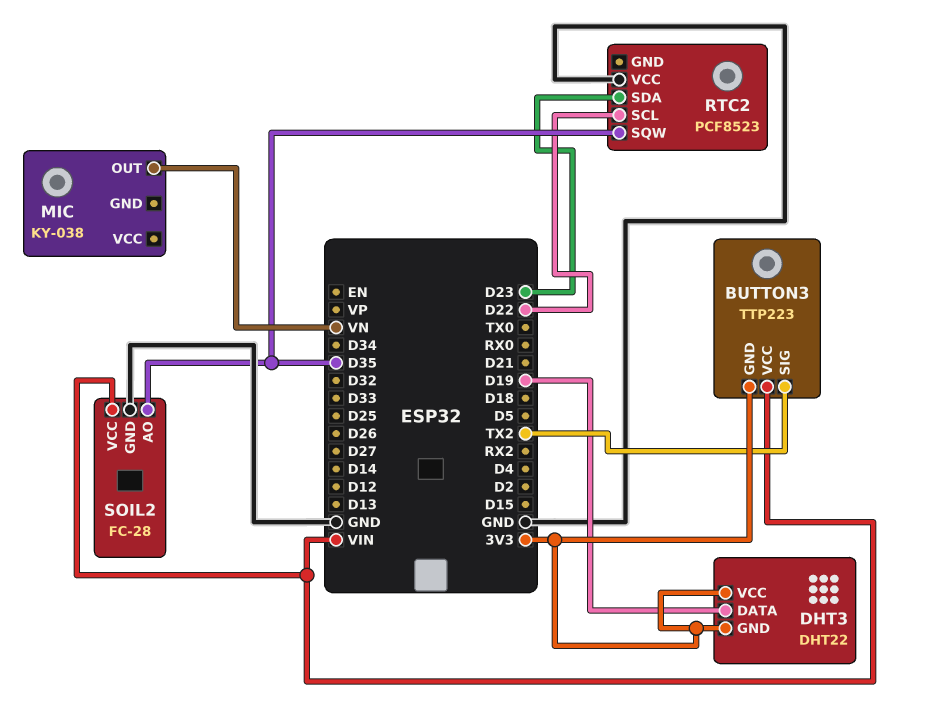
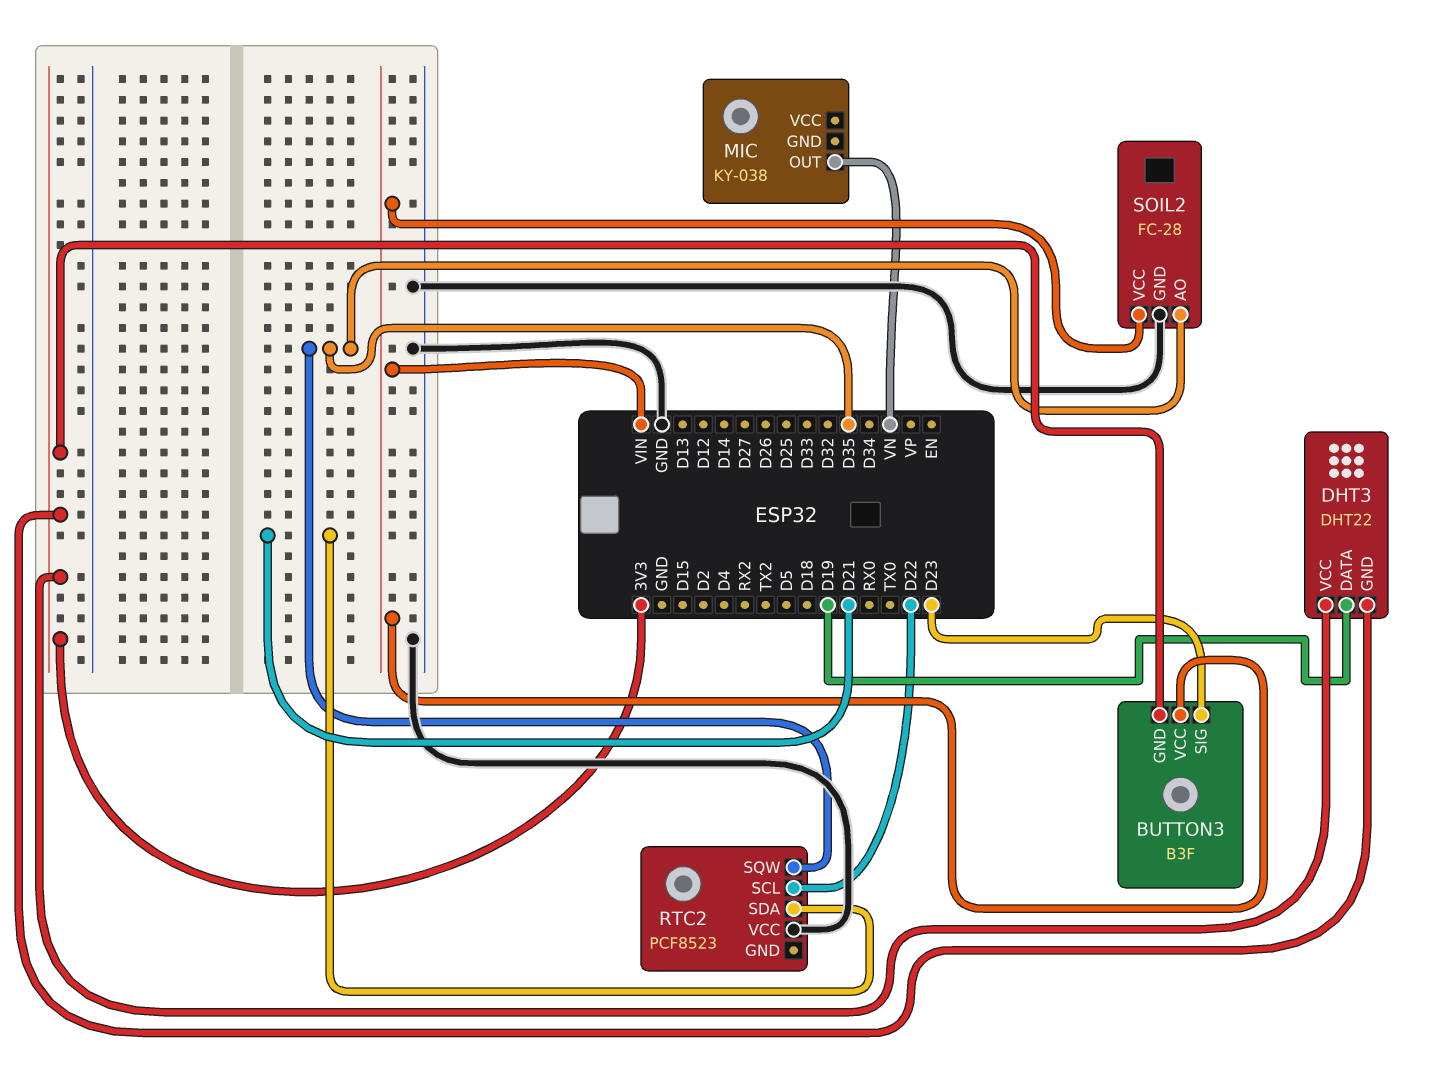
BUTTON3: TTP223 -> B3F
BUTTON3 pin SIG: TX2 -> D23
RTC2 pin SDA: D23 -> D21

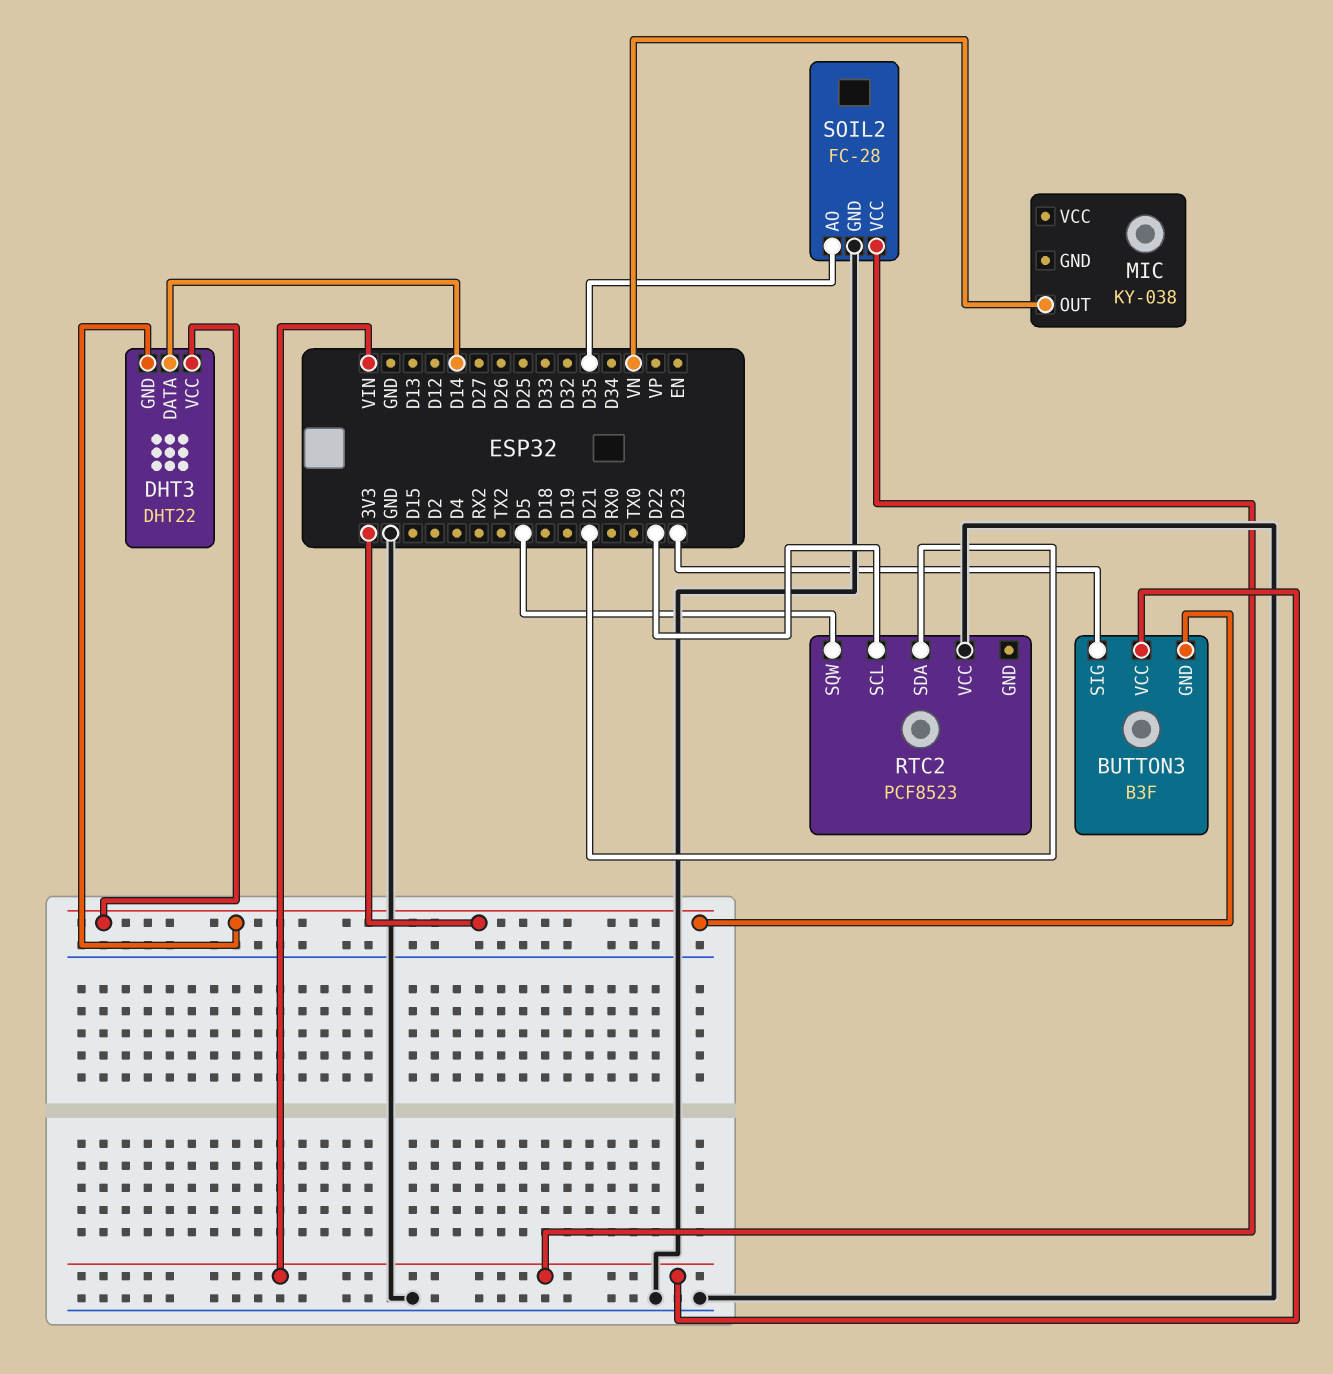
DHT3 pin DATA: D19 -> D14
RTC2 pin SQW: D35 -> D5

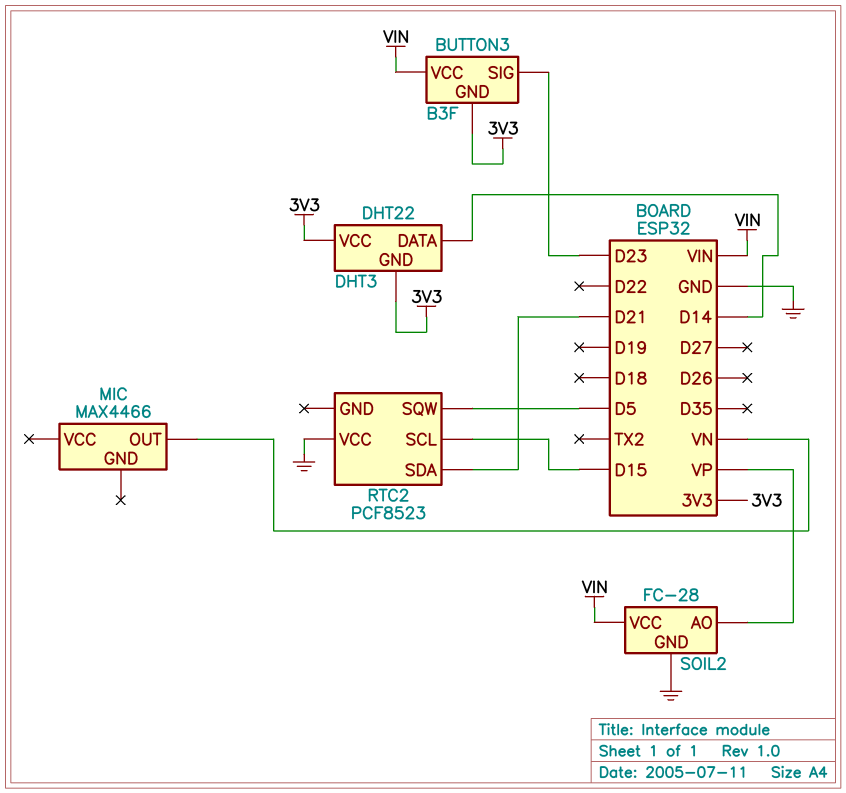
MIC: KY-038 -> MAX4466
RTC2 pin SCL: D22 -> D15
SOIL2 pin AO: D35 -> VP

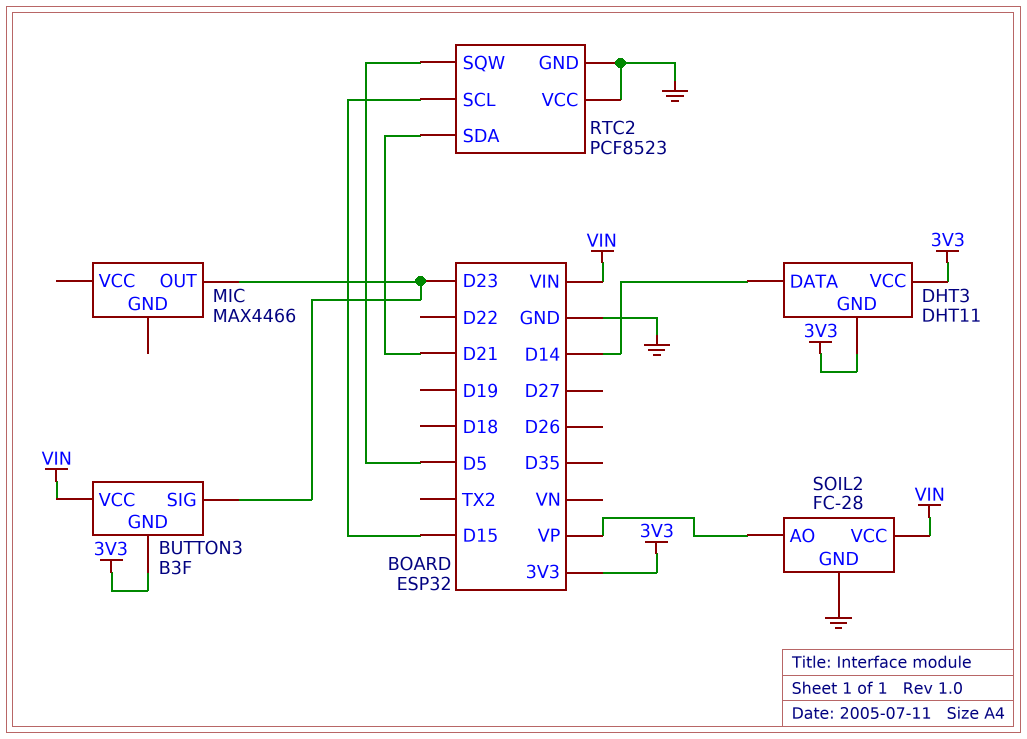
DHT3: DHT22 -> DHT11
MIC pin OUT: VN -> D23
RTC2 pin GND: none -> GND

